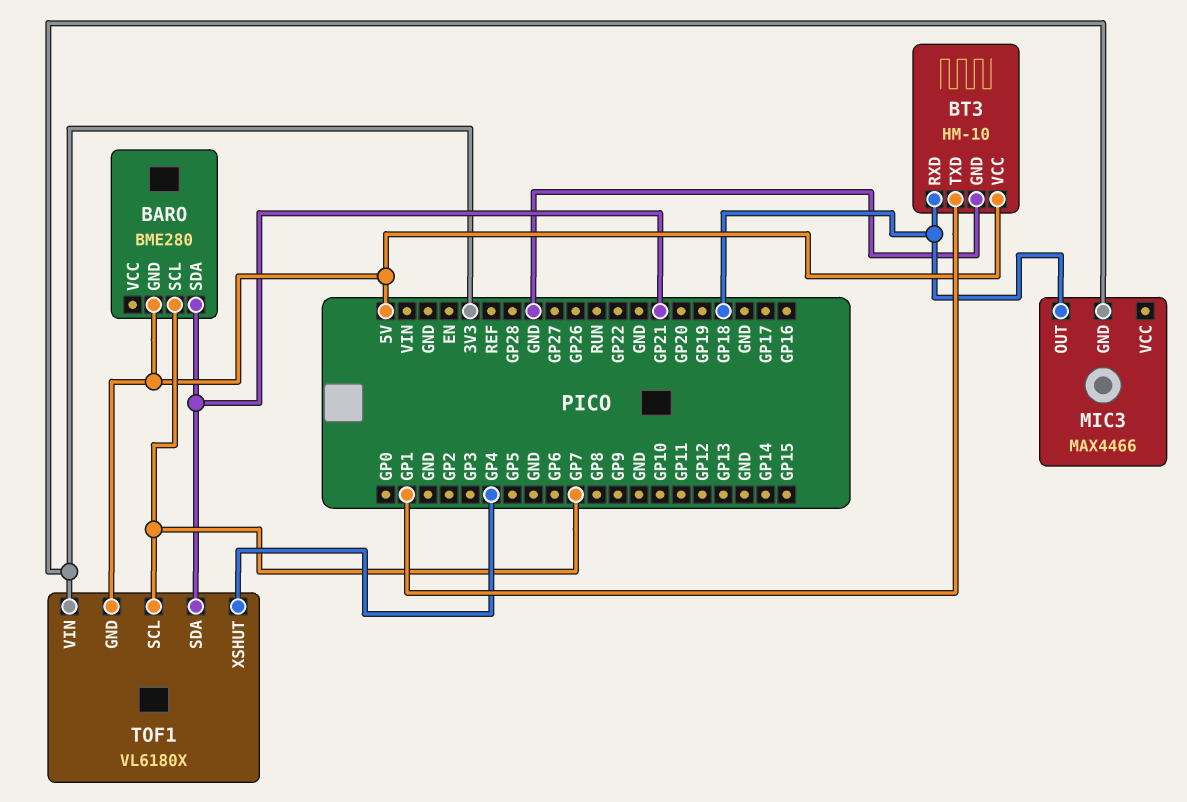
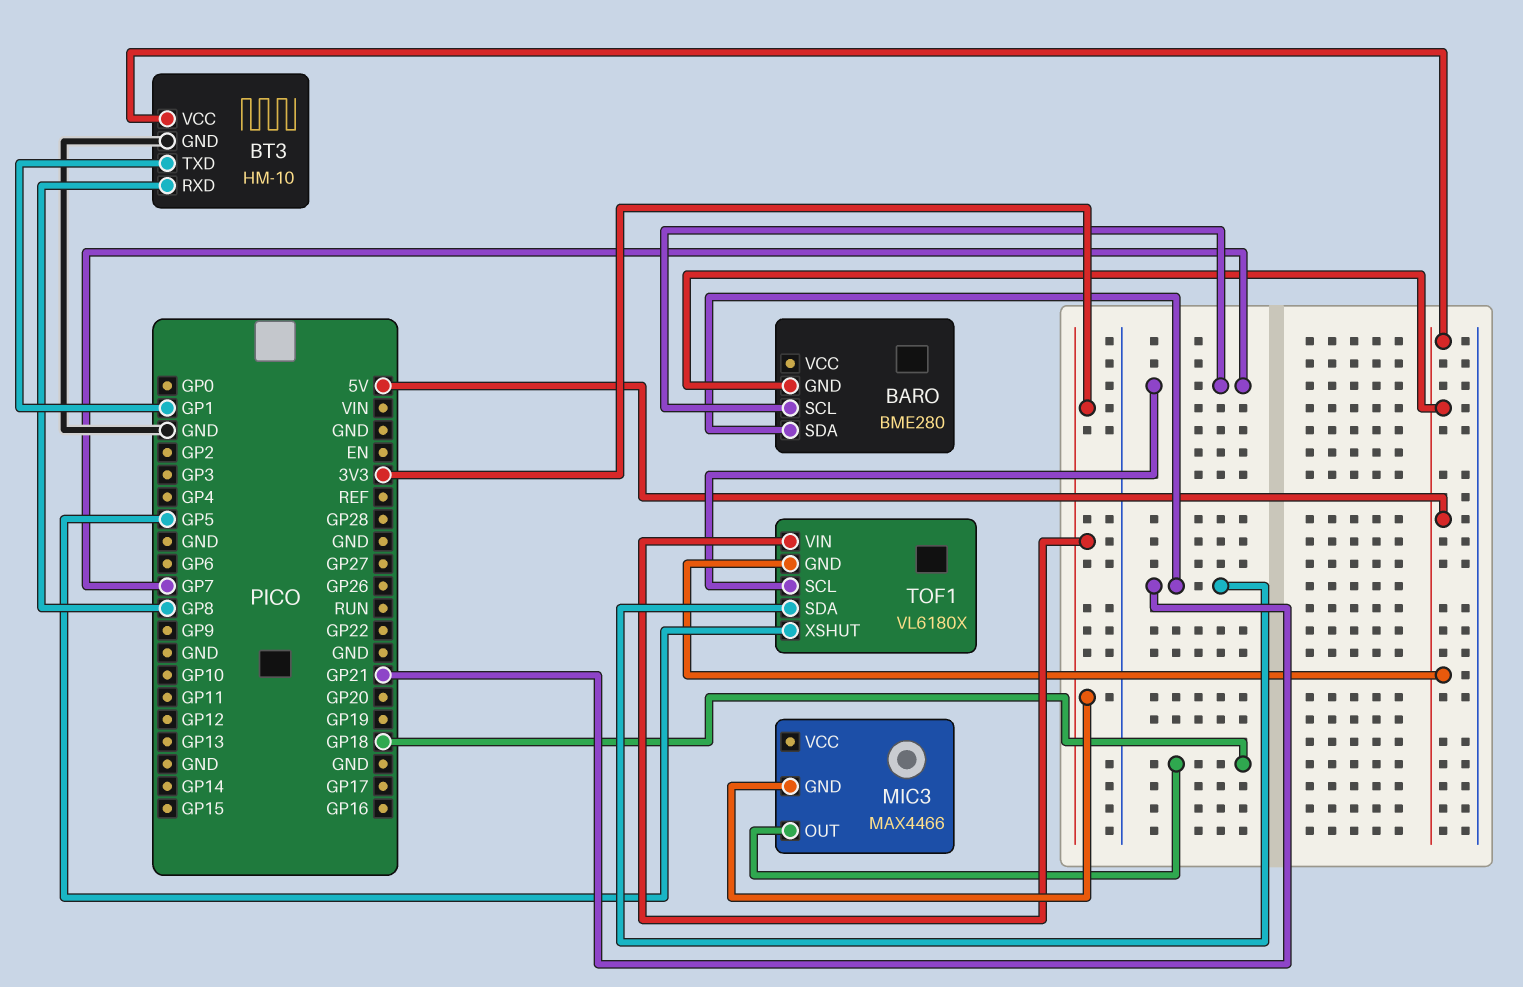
BT3 pin RXD: GP18 -> GP8
TOF1 pin XSHUT: GP4 -> GP5

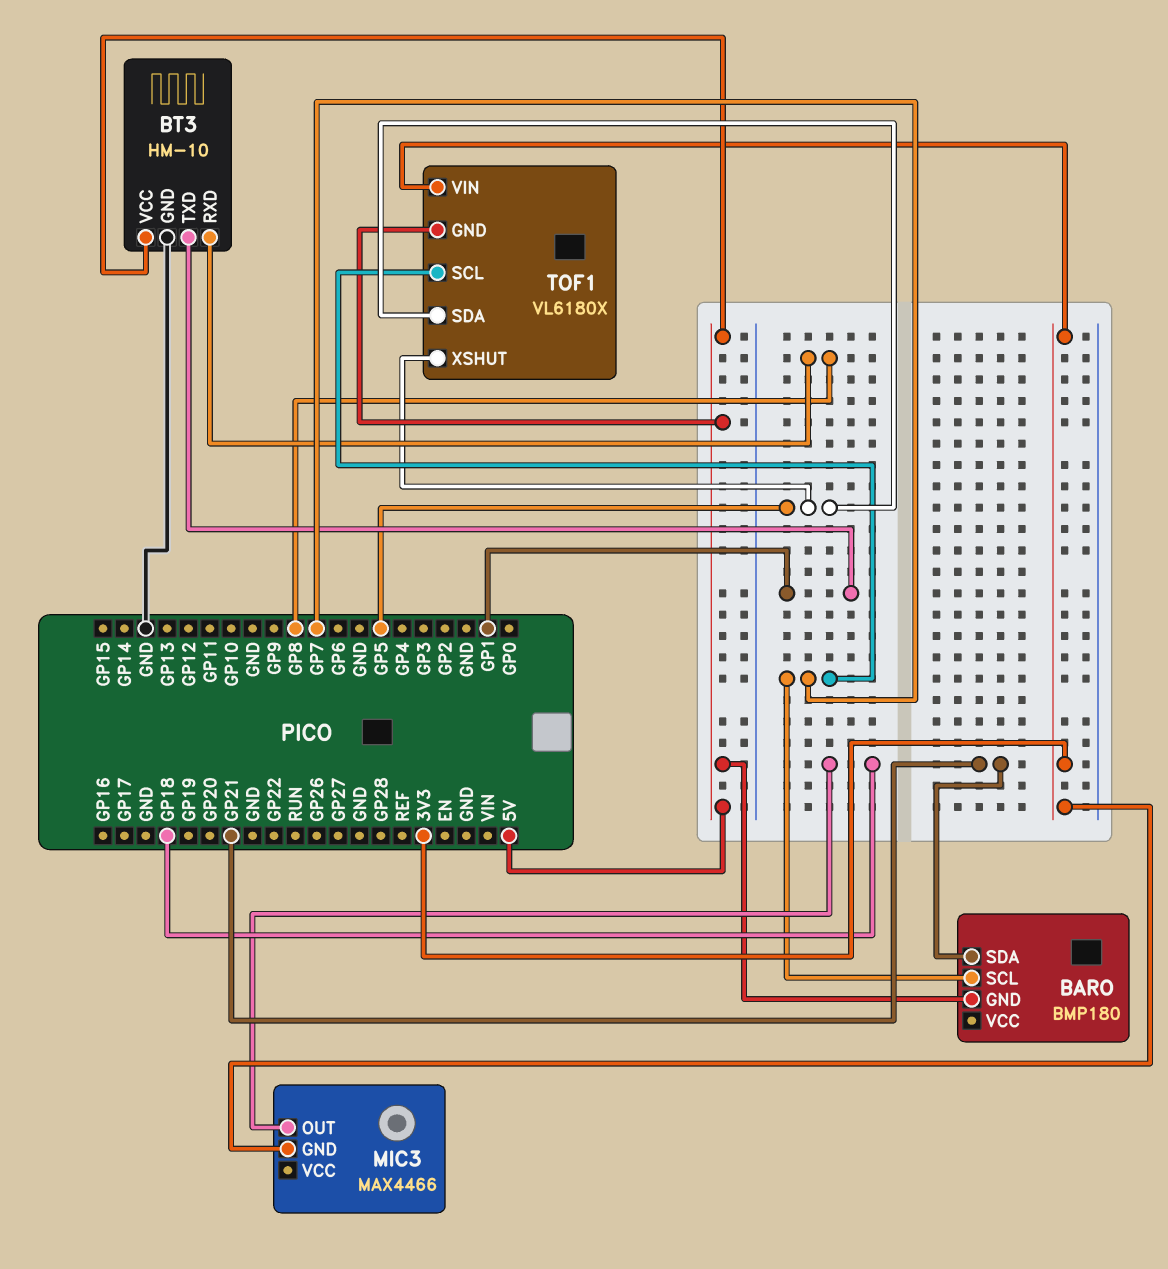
BARO: BME280 -> BMP180
TOF1 pin SDA: GP21 -> GP5

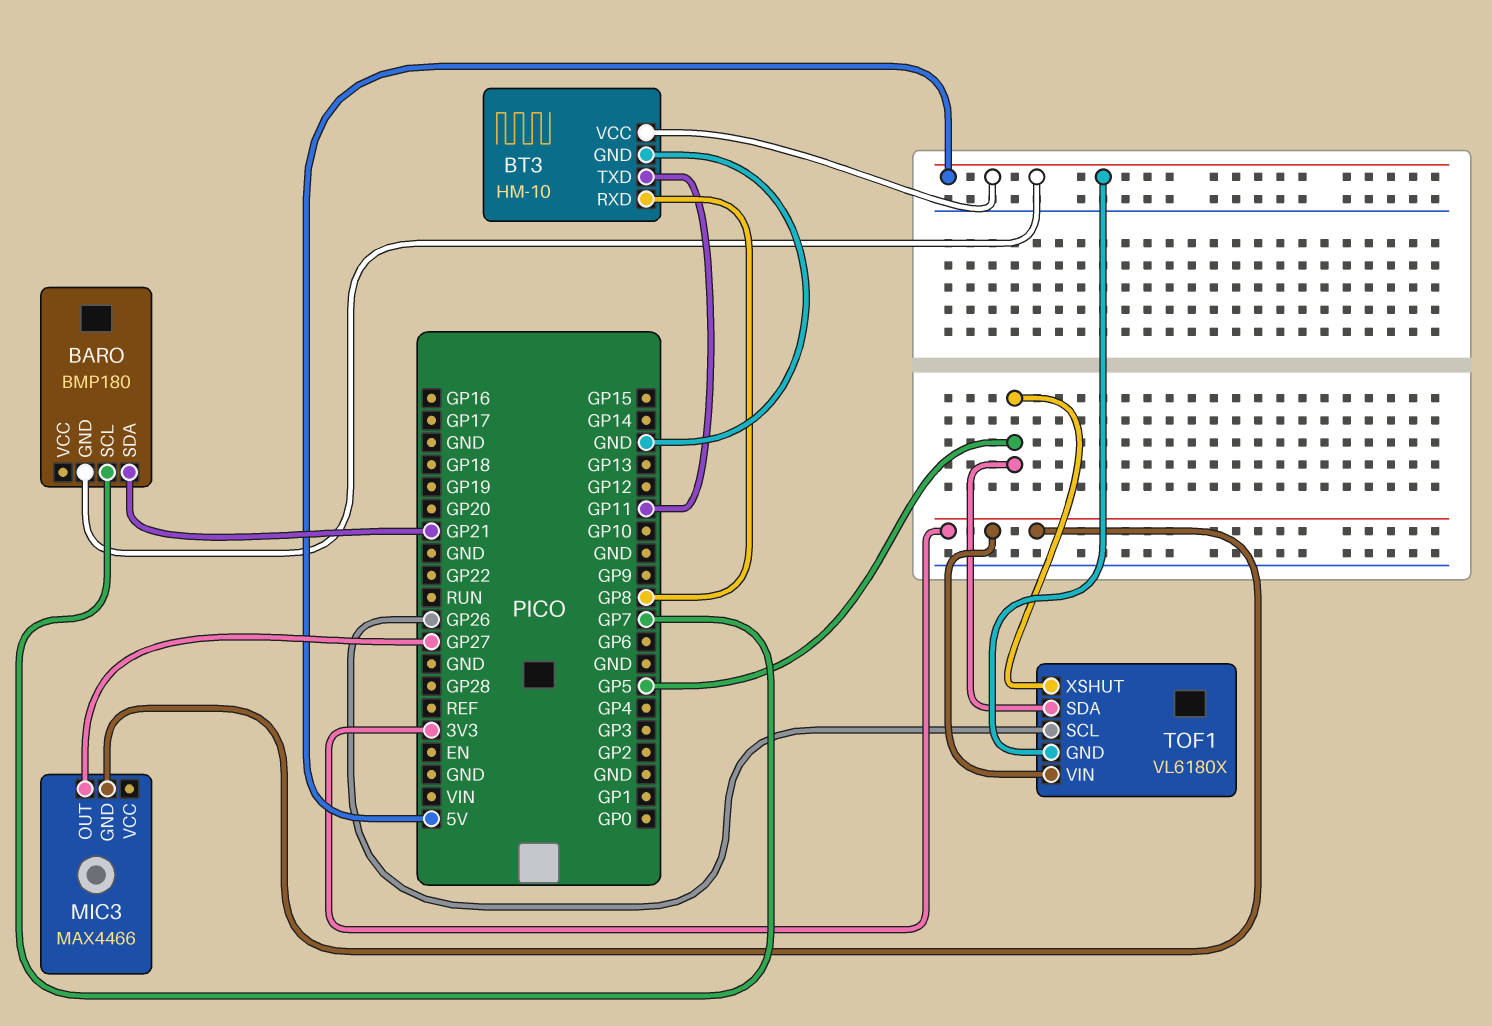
BT3 pin TXD: GP1 -> GP11
MIC3 pin OUT: GP18 -> GP27
TOF1 pin SCL: GP7 -> GP26

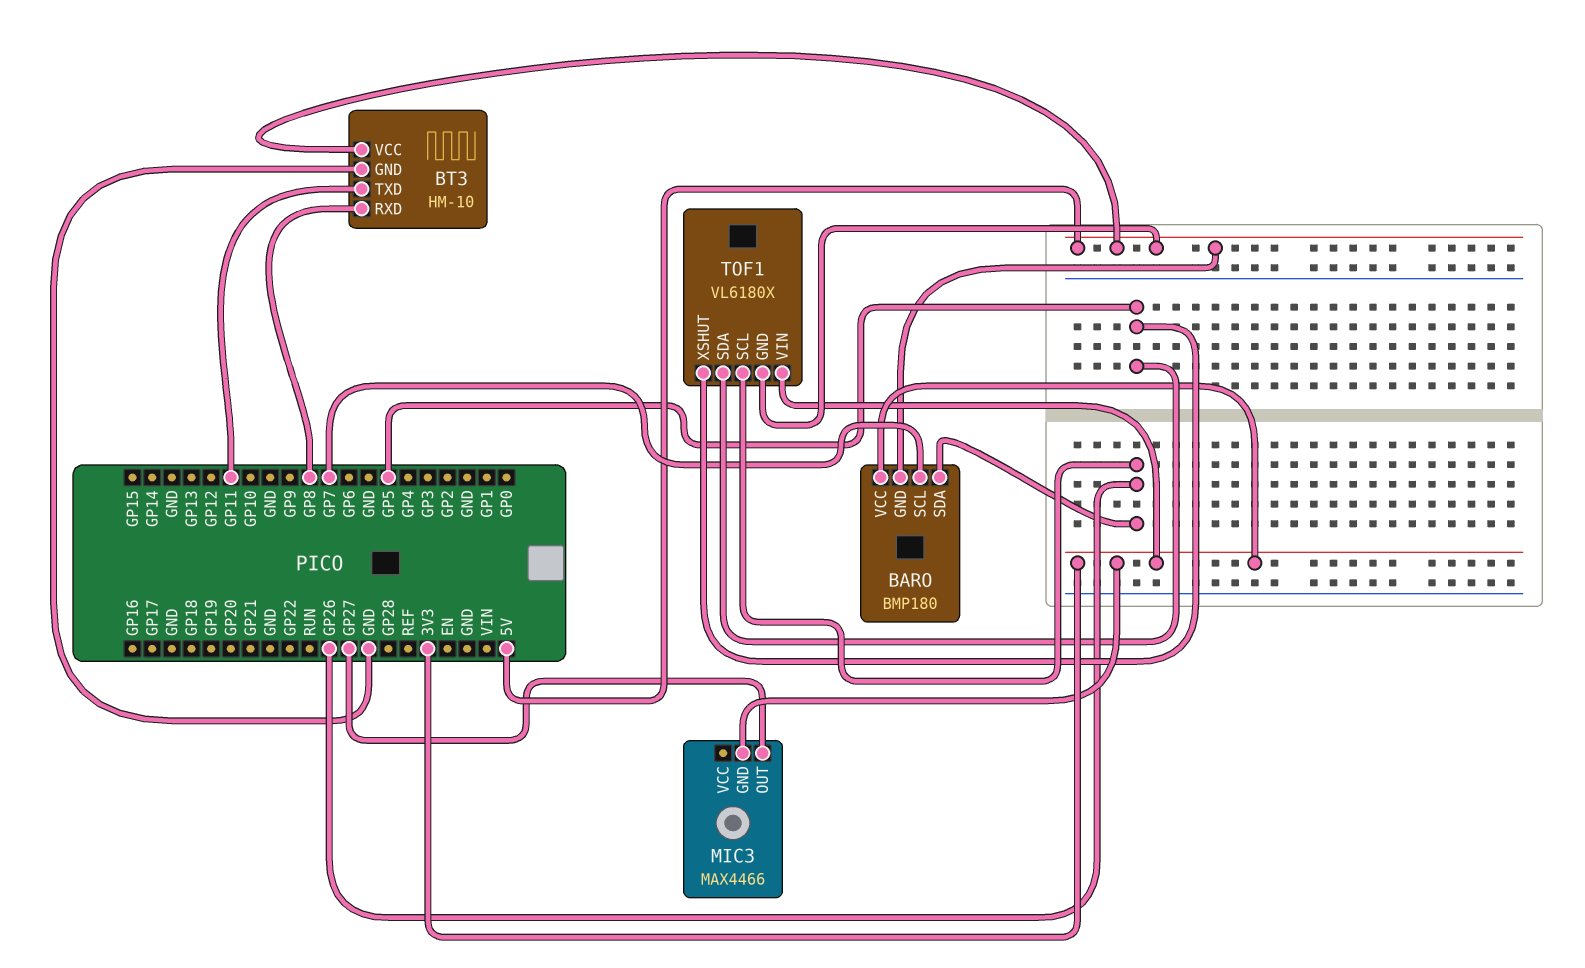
BARO pin SDA: GP21 -> GP26
BARO pin VCC: none -> 3V3

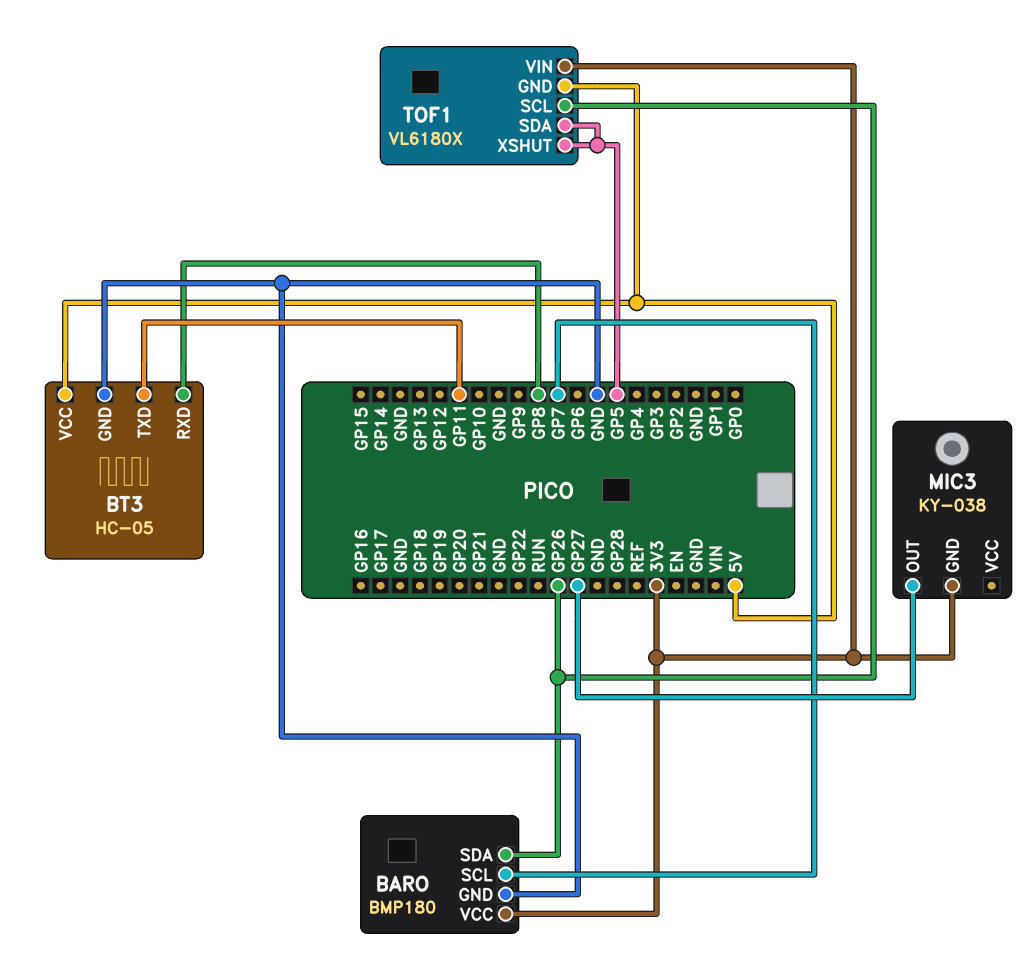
BARO pin GND: 5V -> GND
BT3: HM-10 -> HC-05
MIC3: MAX4466 -> KY-038

